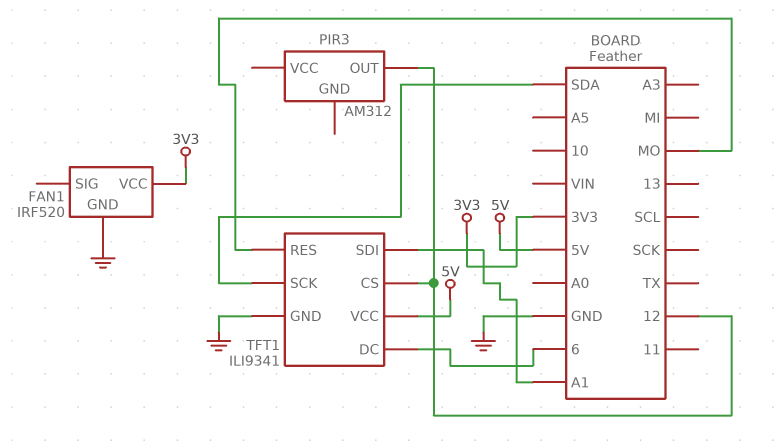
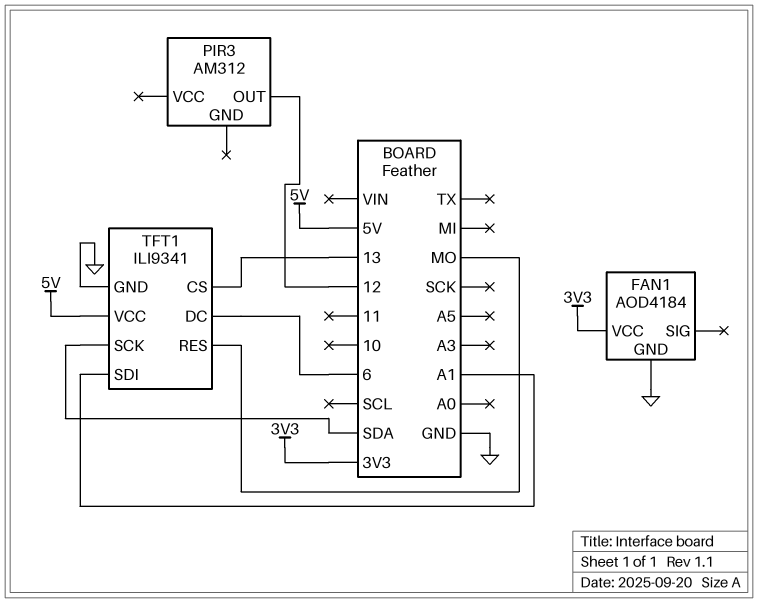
FAN1: IRF520 -> AOD4184
TFT1 pin CS: 12 -> 13

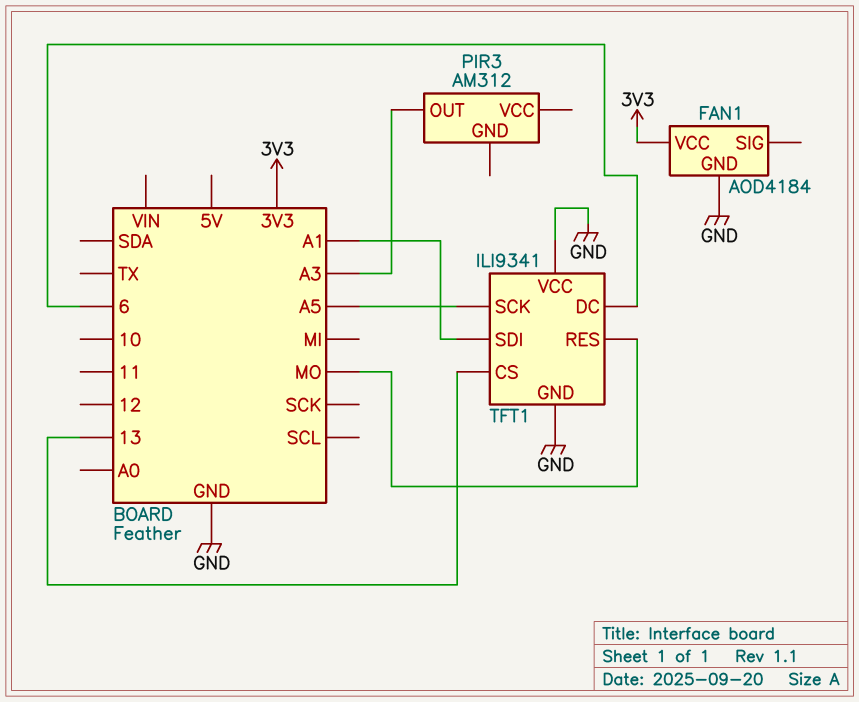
PIR3 pin OUT: 12 -> A3
TFT1 pin SCK: SDA -> A5
TFT1 pin VCC: 5V -> GND

